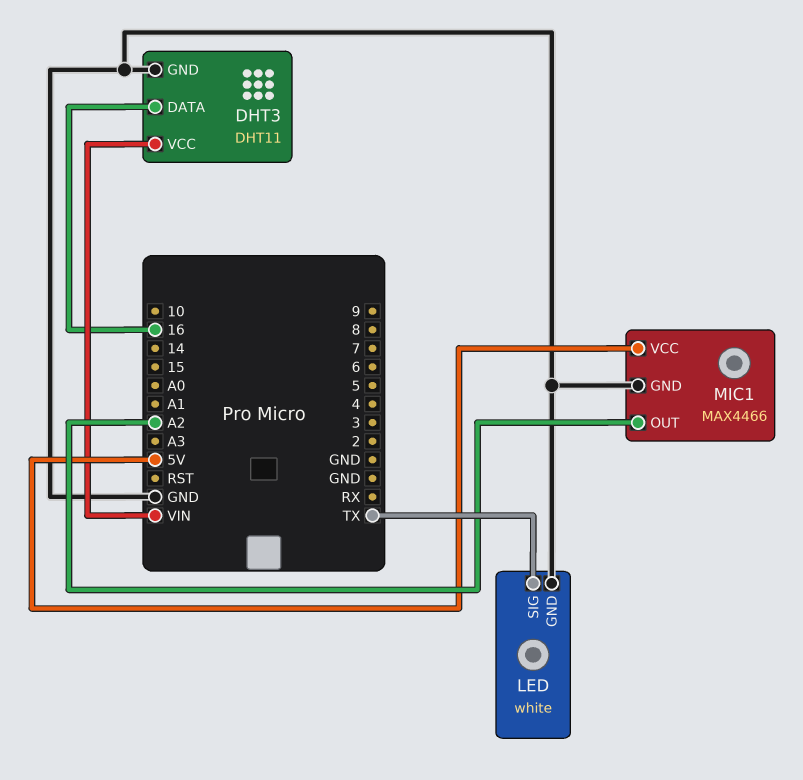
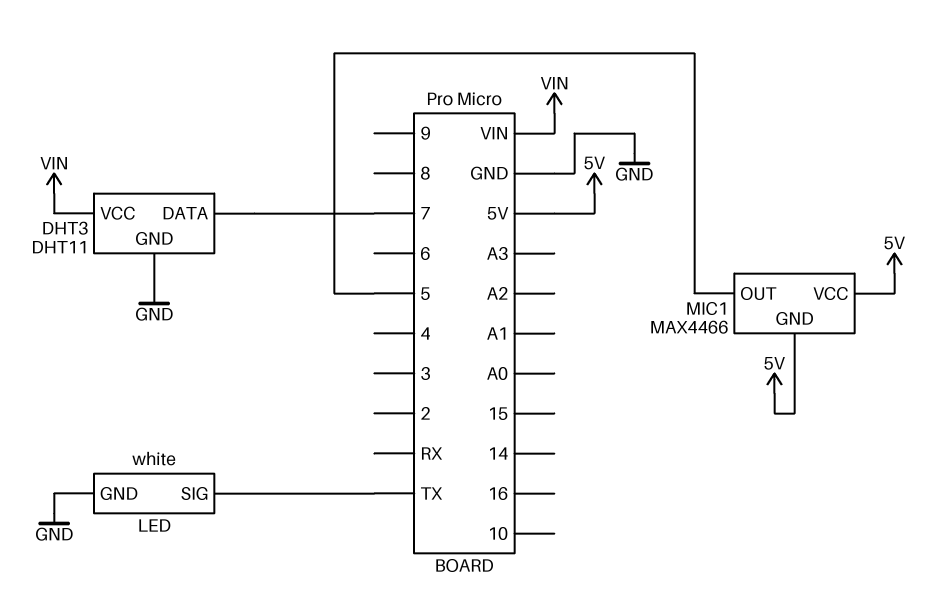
DHT3 pin DATA: 16 -> 7
MIC1 pin GND: GND -> 5V
MIC1 pin OUT: A2 -> 5

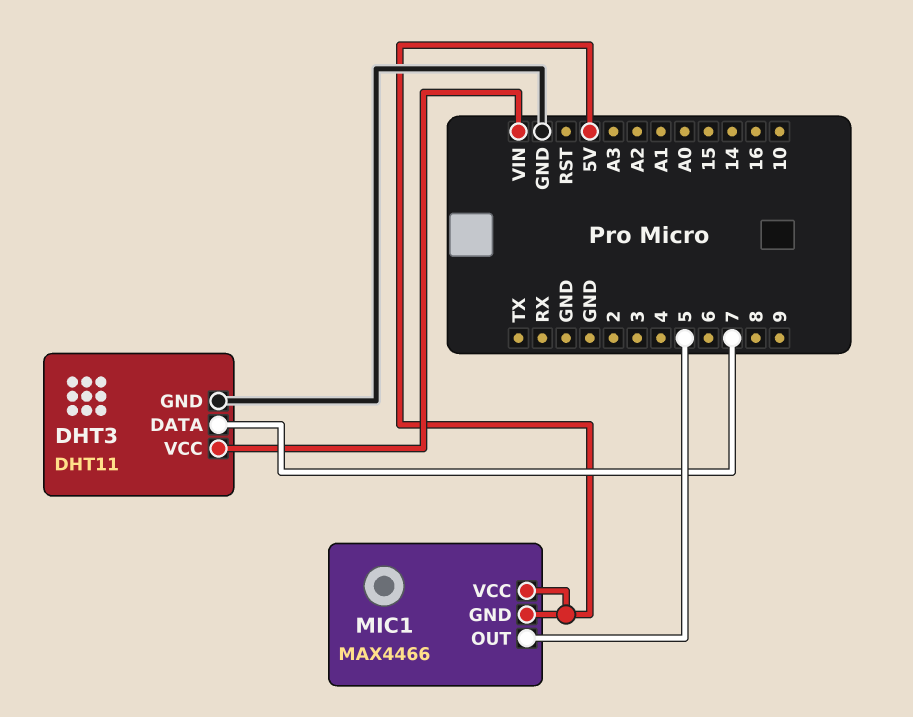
LED: white -> none
LED pin GND: GND -> none
LED pin SIG: TX -> none

